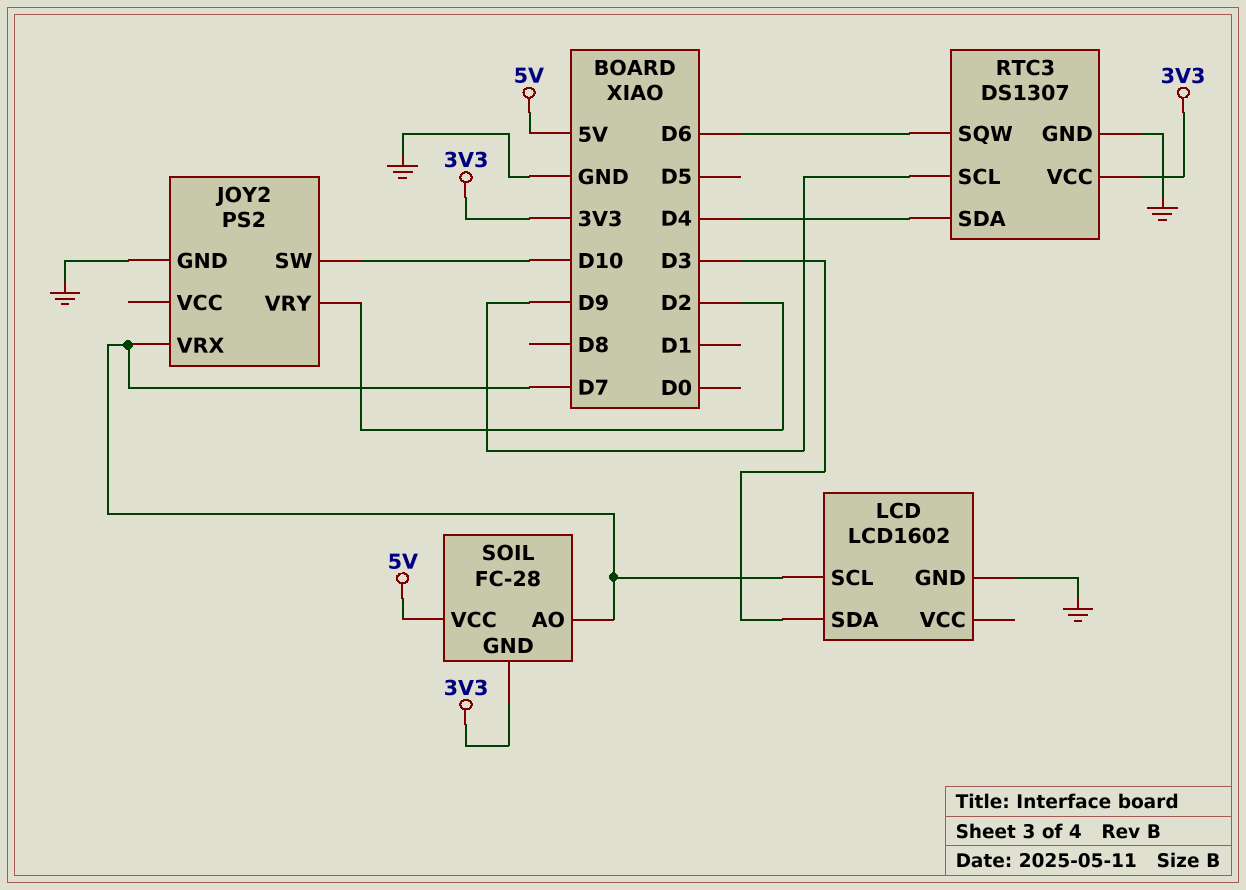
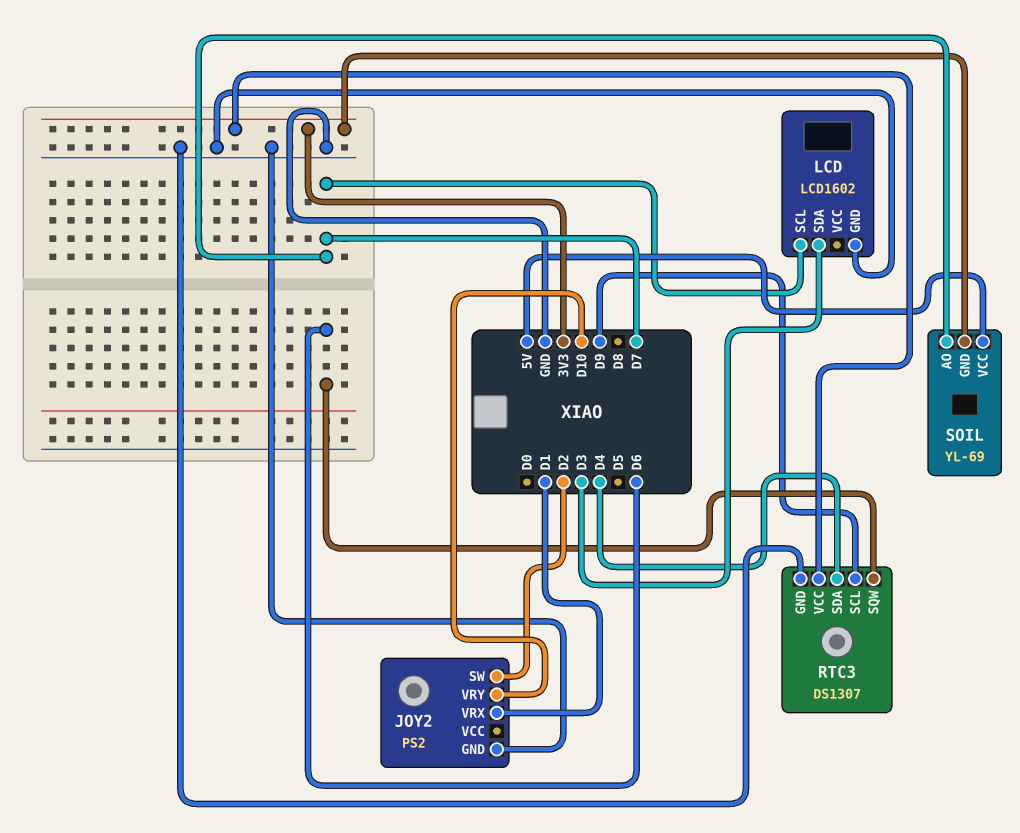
JOY2 pin SW: D10 -> D2
JOY2 pin VRX: D7 -> D1
JOY2 pin VRY: D2 -> D10
SOIL: FC-28 -> YL-69

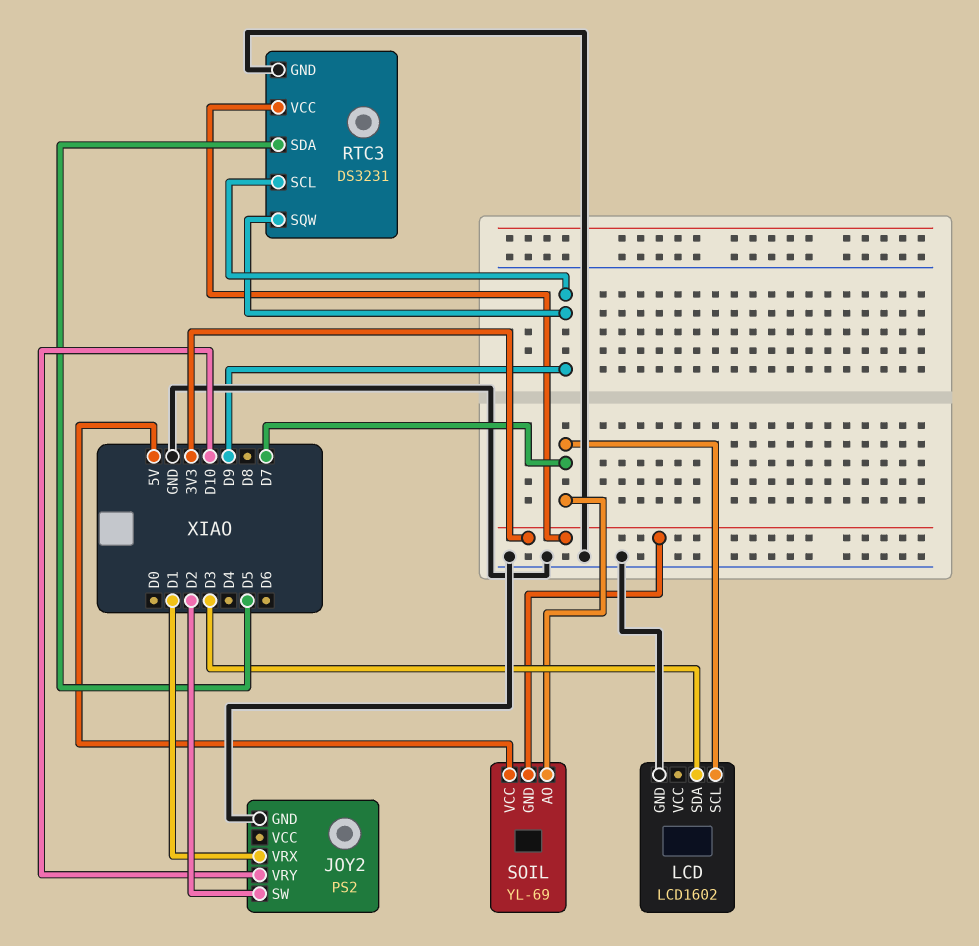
RTC3: DS1307 -> DS3231
RTC3 pin SDA: D4 -> D5
RTC3 pin SQW: D6 -> D9

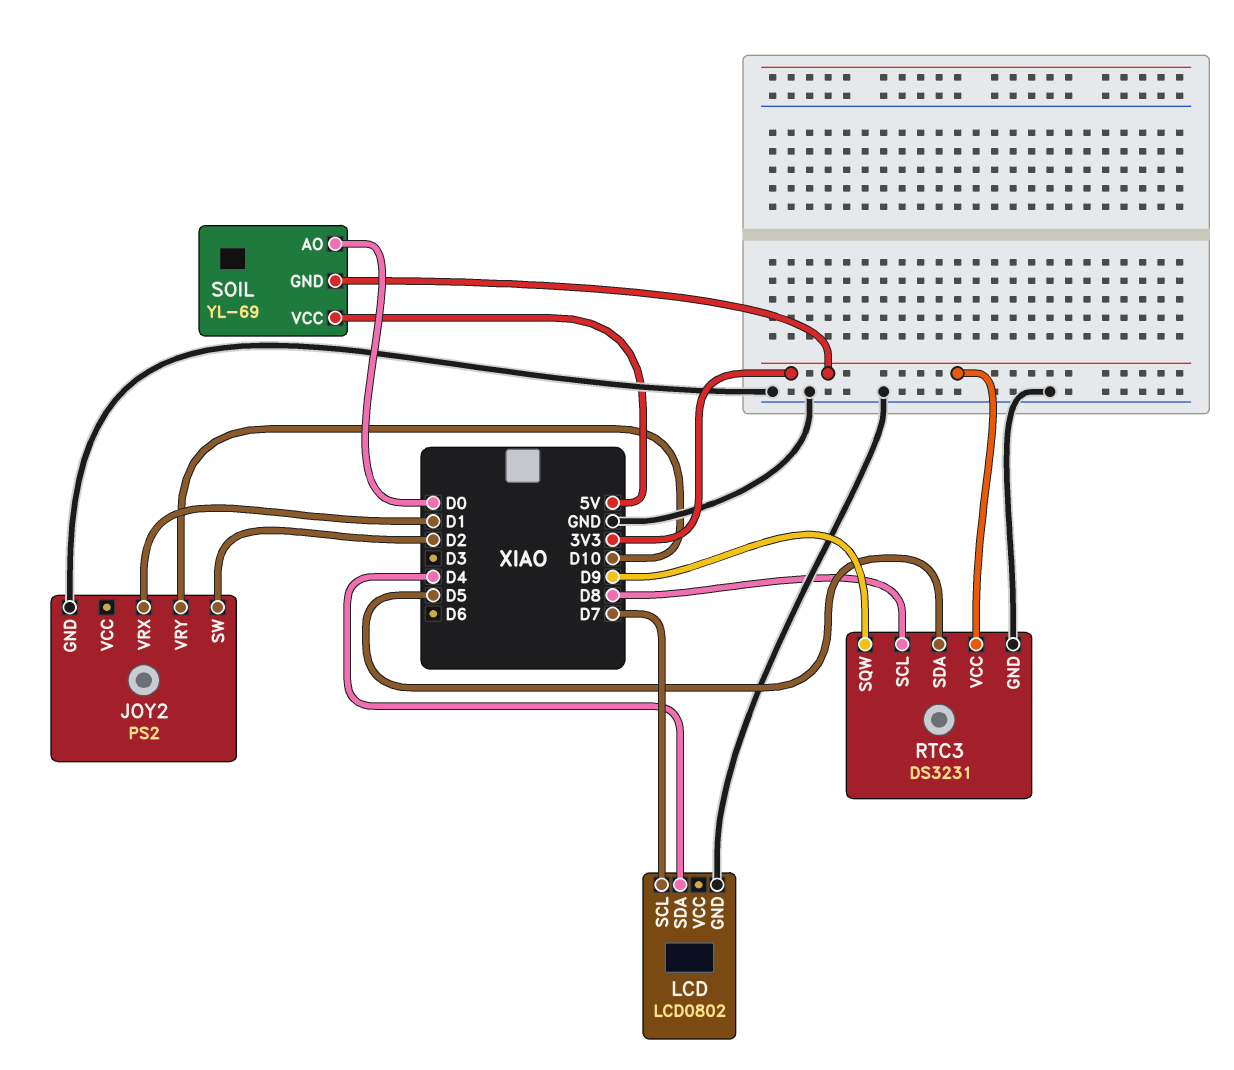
LCD: LCD1602 -> LCD0802
LCD pin SDA: D3 -> D4
RTC3 pin SCL: D9 -> D8
SOIL pin AO: D7 -> D0

